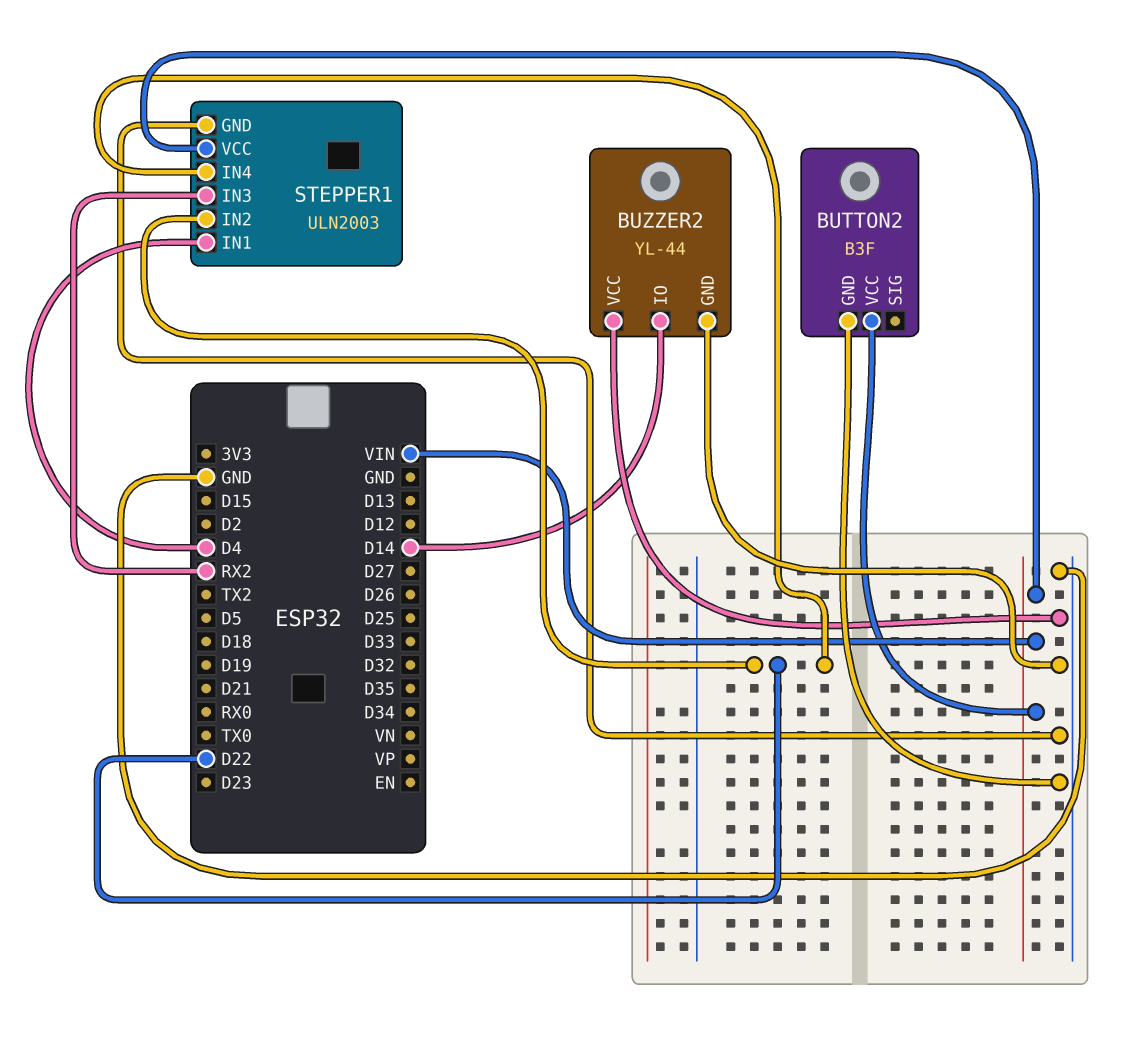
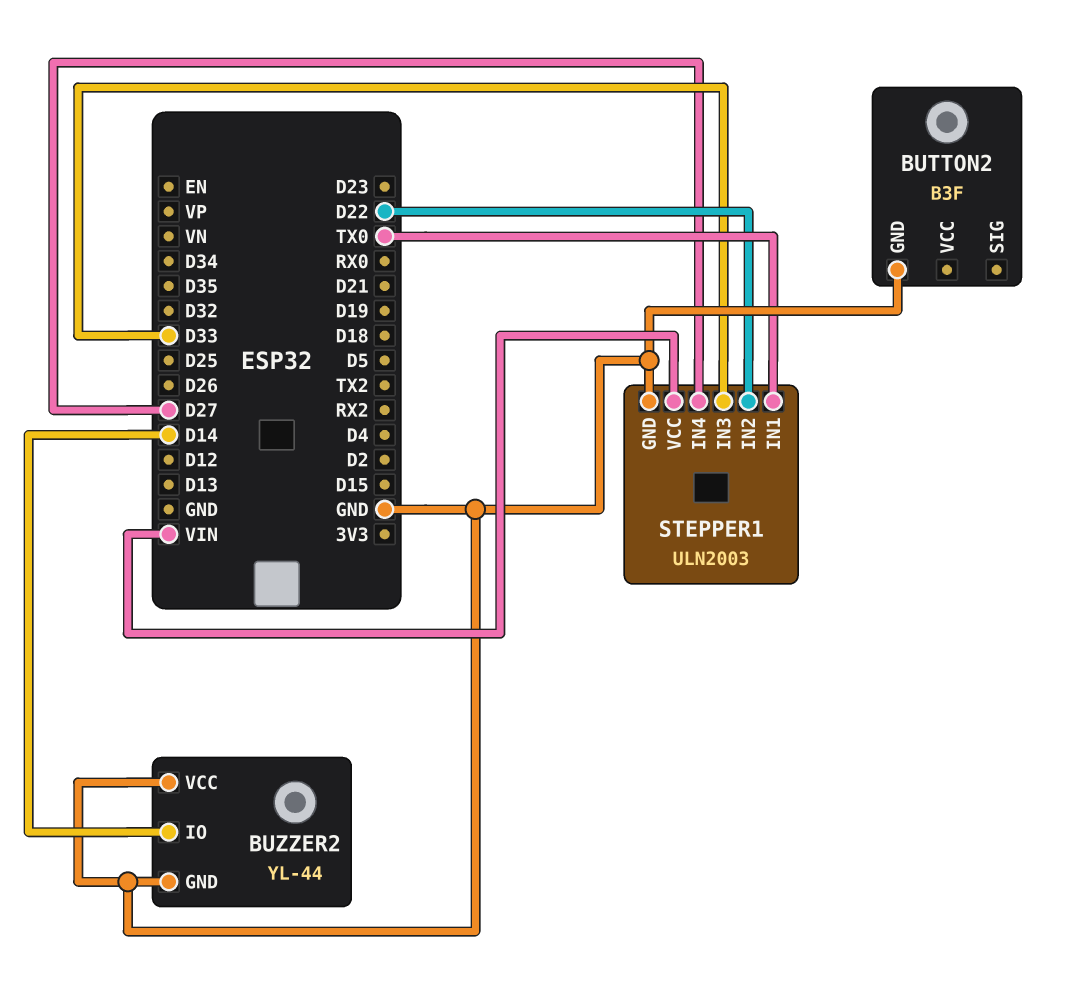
BUTTON2 pin VCC: VIN -> none
STEPPER1 pin IN1: D4 -> TX0
STEPPER1 pin IN3: RX2 -> D33
STEPPER1 pin IN4: D22 -> D27

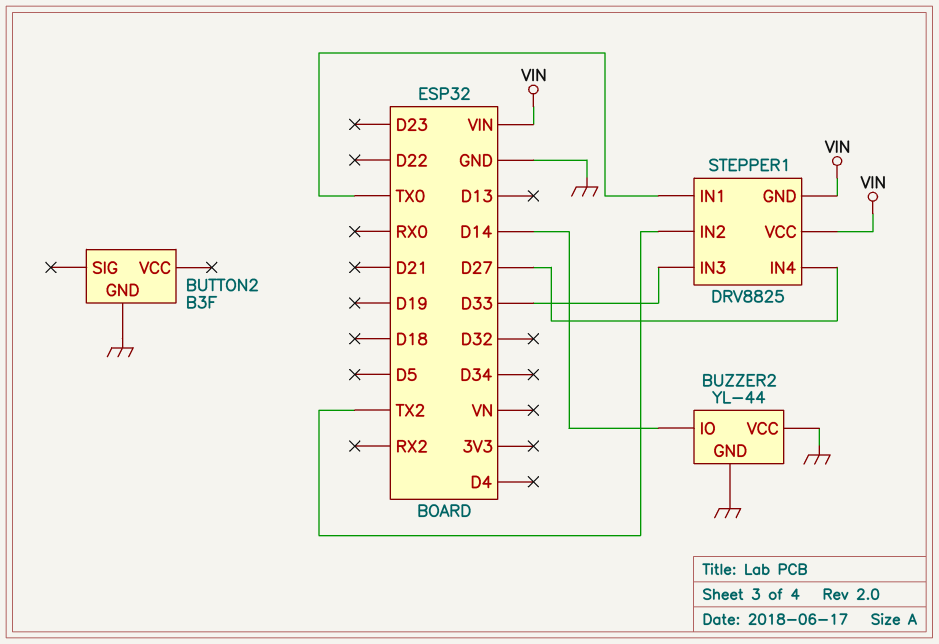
STEPPER1: ULN2003 -> DRV8825
STEPPER1 pin GND: GND -> VIN
STEPPER1 pin IN2: D22 -> TX2

